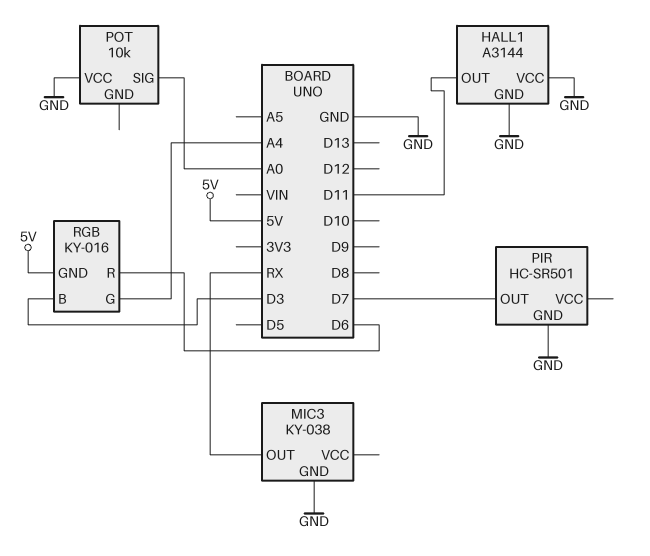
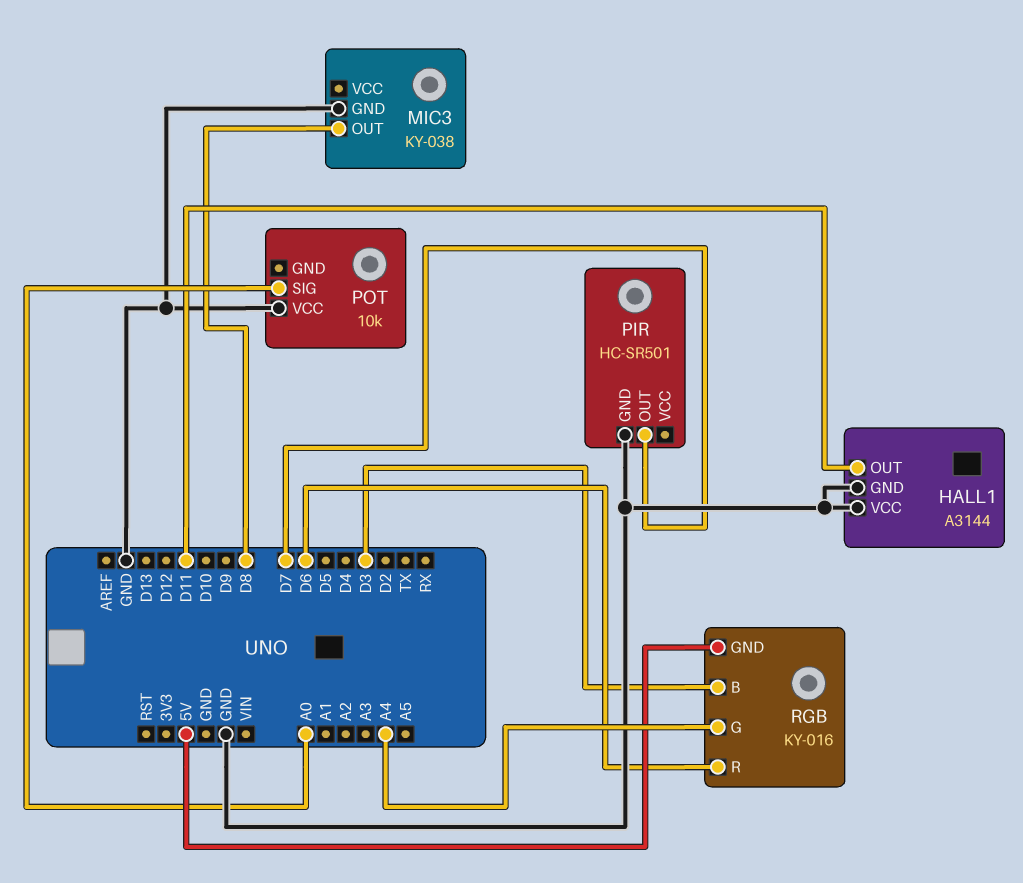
MIC3 pin OUT: RX -> D8

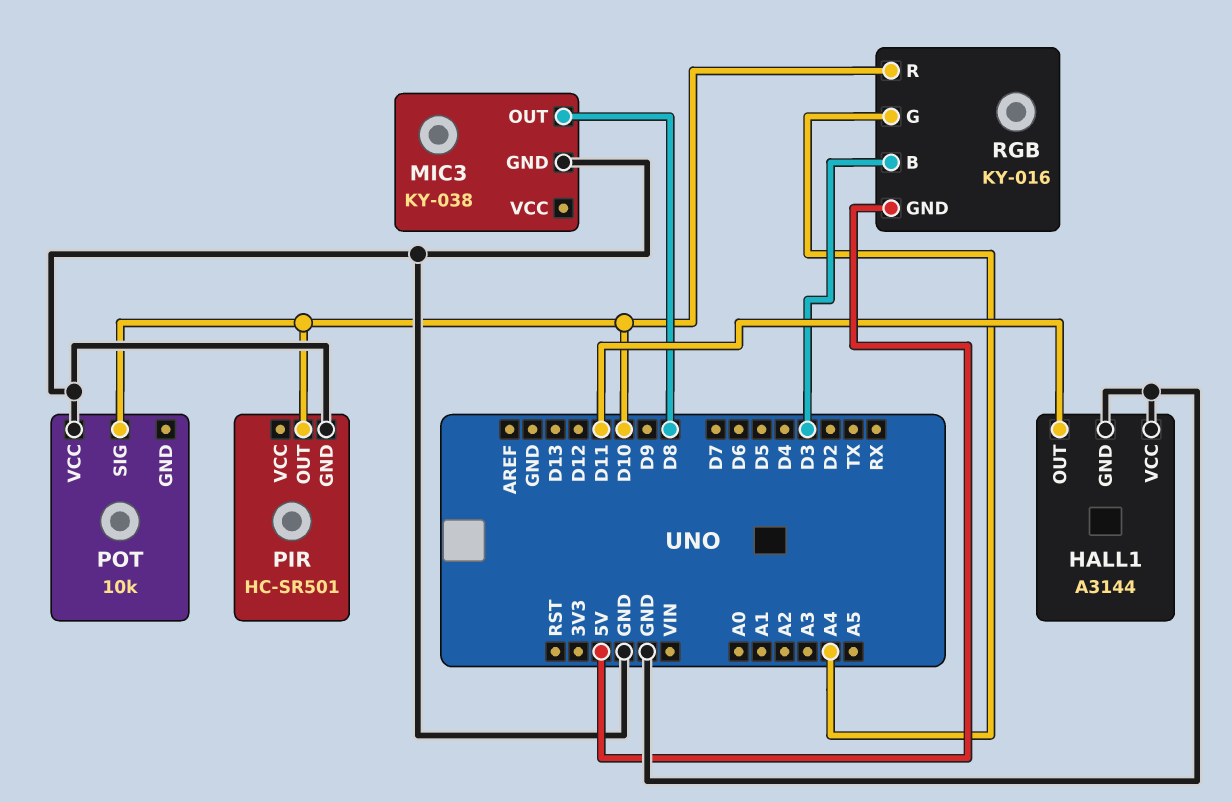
PIR pin OUT: D7 -> D10
POT pin SIG: A0 -> D10
RGB pin R: D6 -> D10

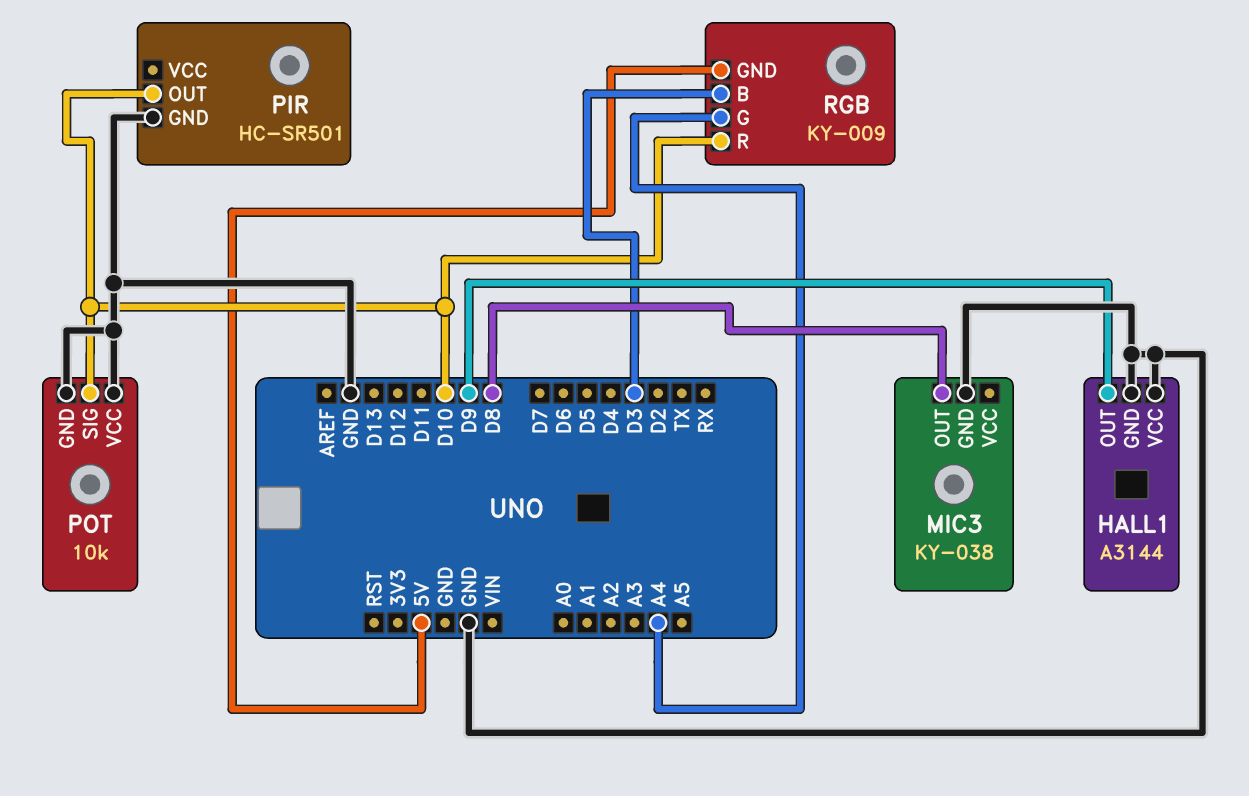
HALL1 pin OUT: D11 -> D9
POT pin GND: none -> GND
RGB: KY-016 -> KY-009

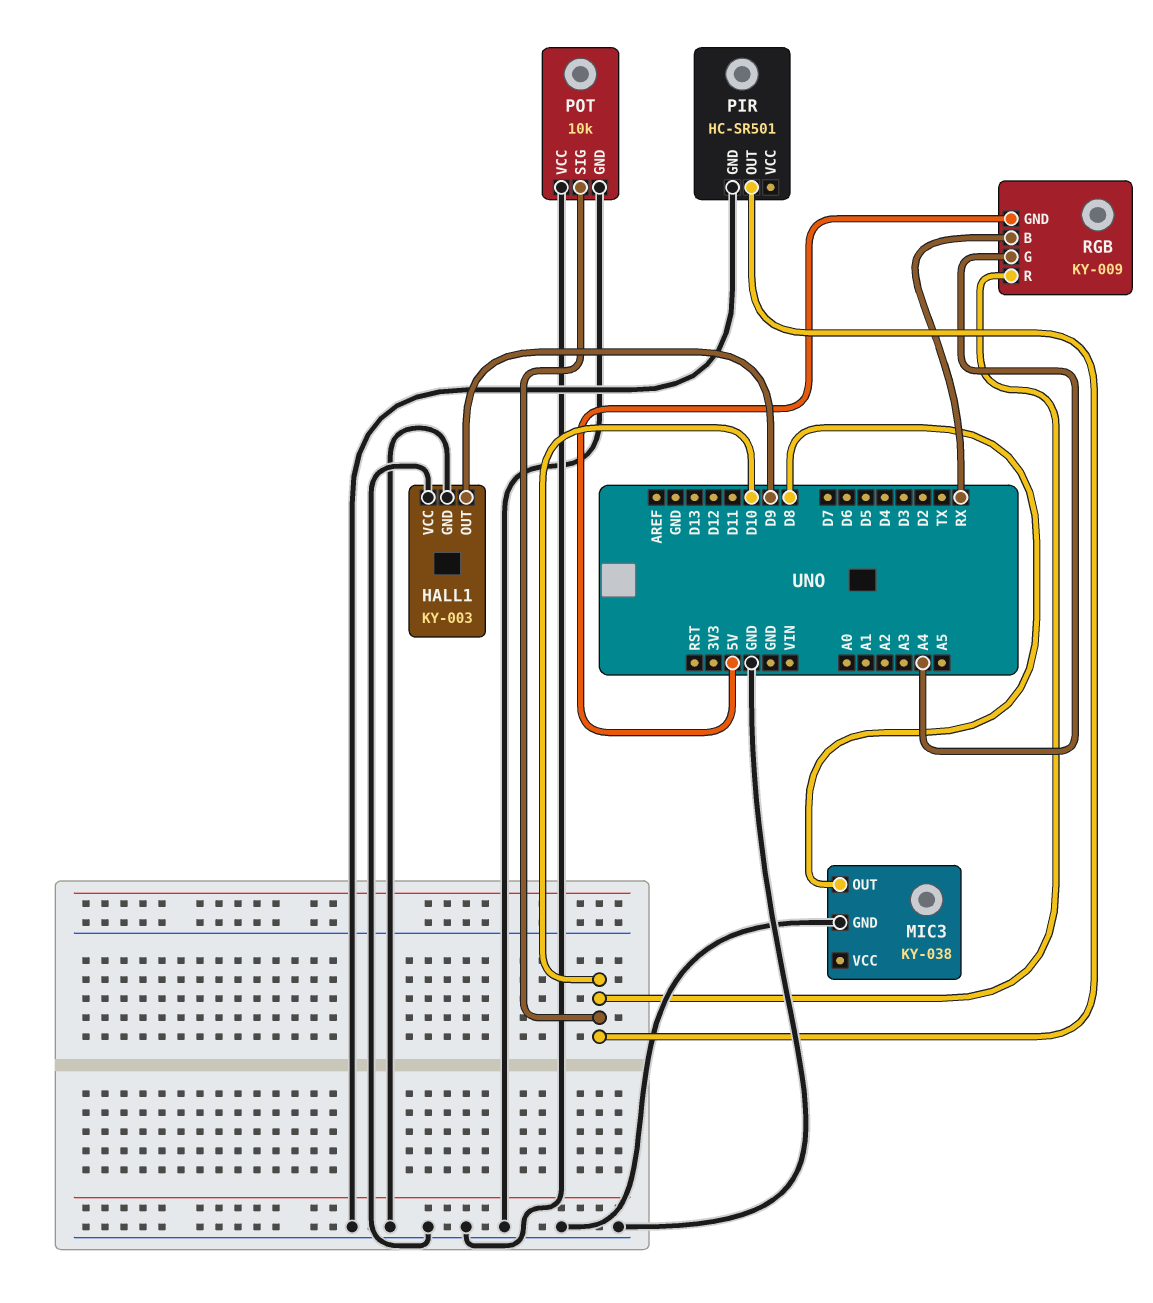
HALL1: A3144 -> KY-003
RGB pin B: D3 -> RX

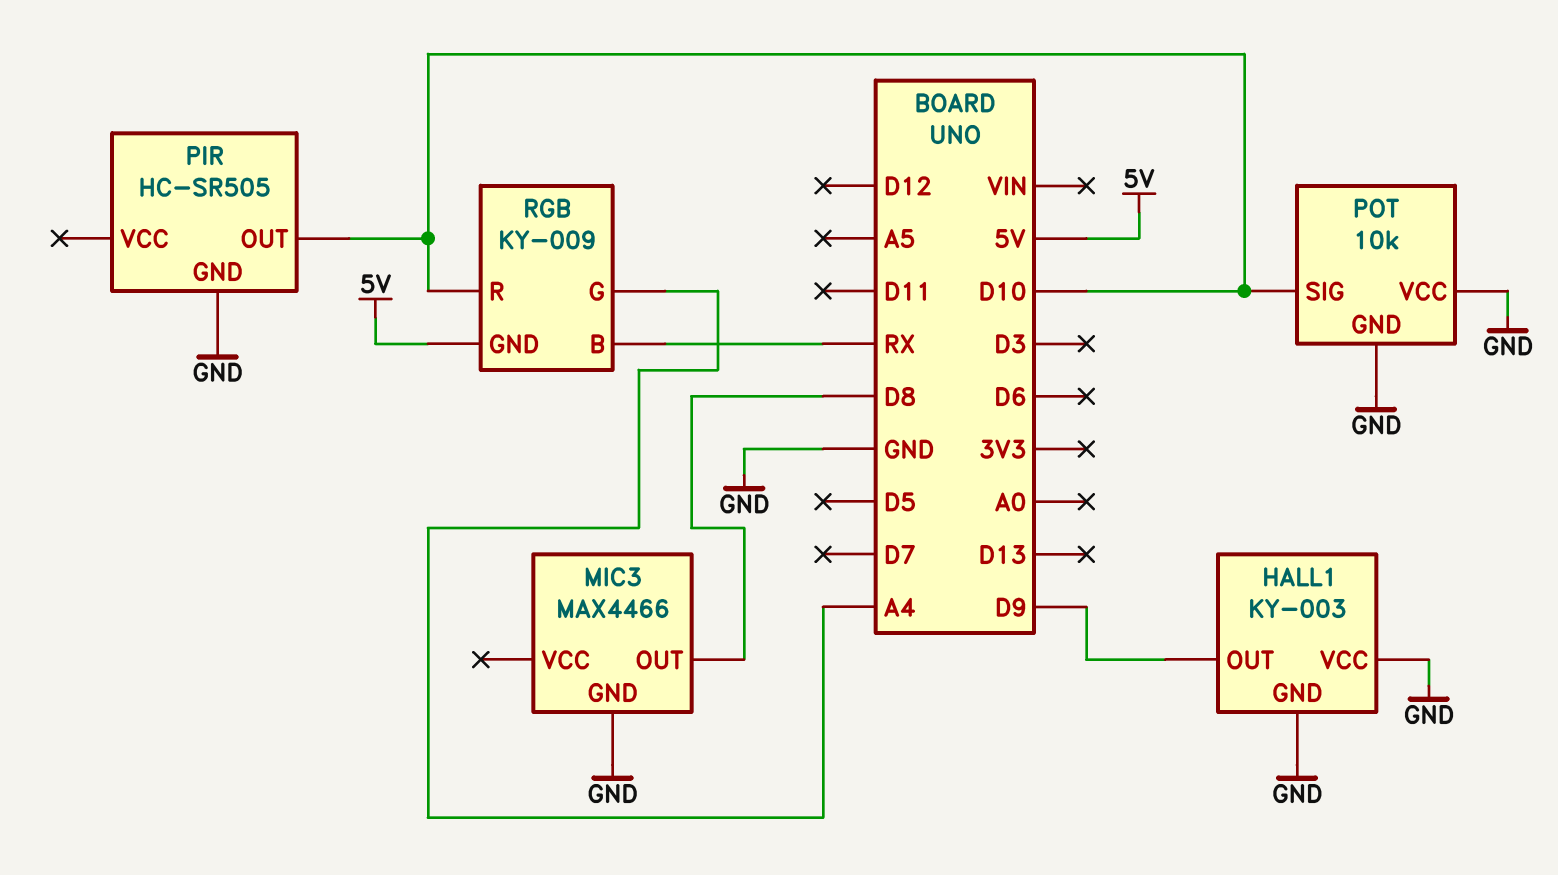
MIC3: KY-038 -> MAX4466
PIR: HC-SR501 -> HC-SR505

